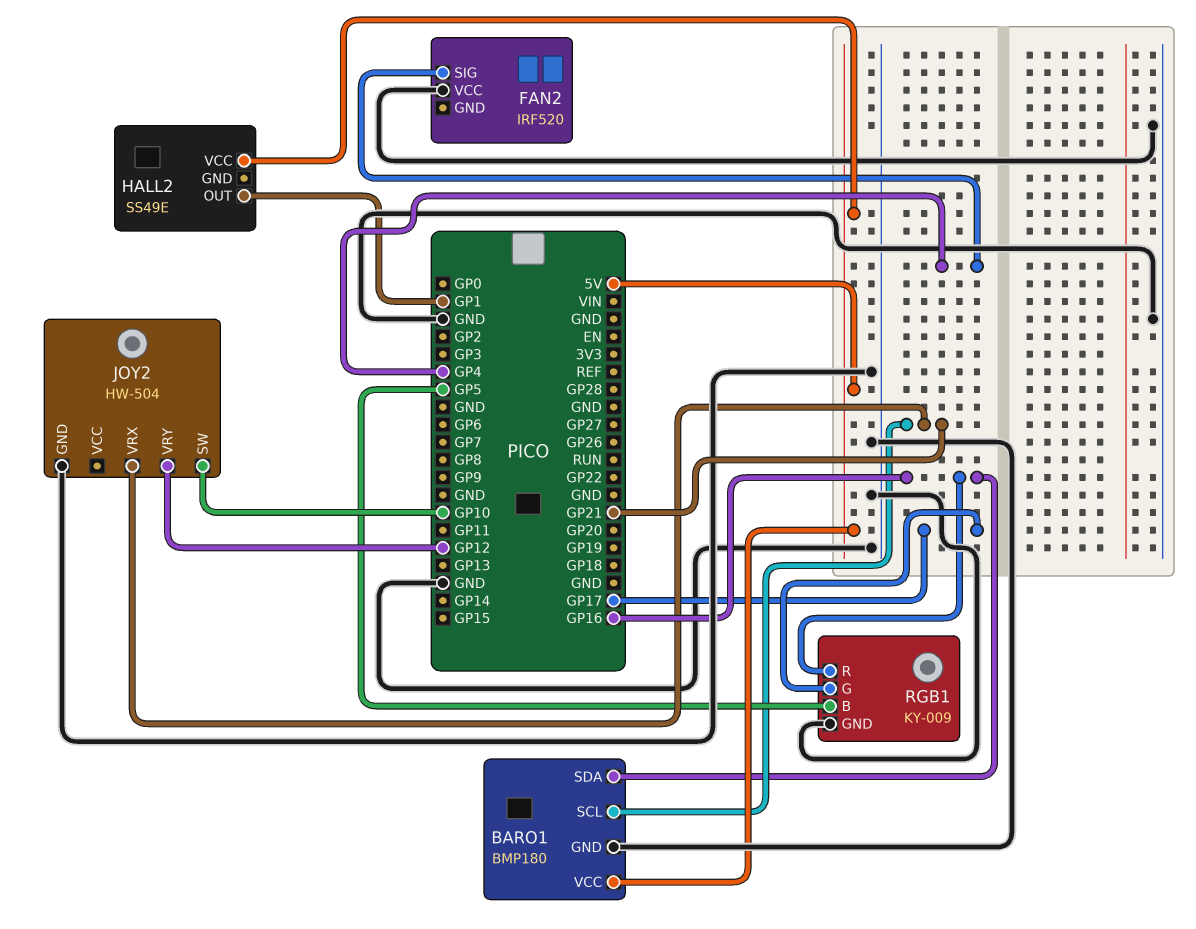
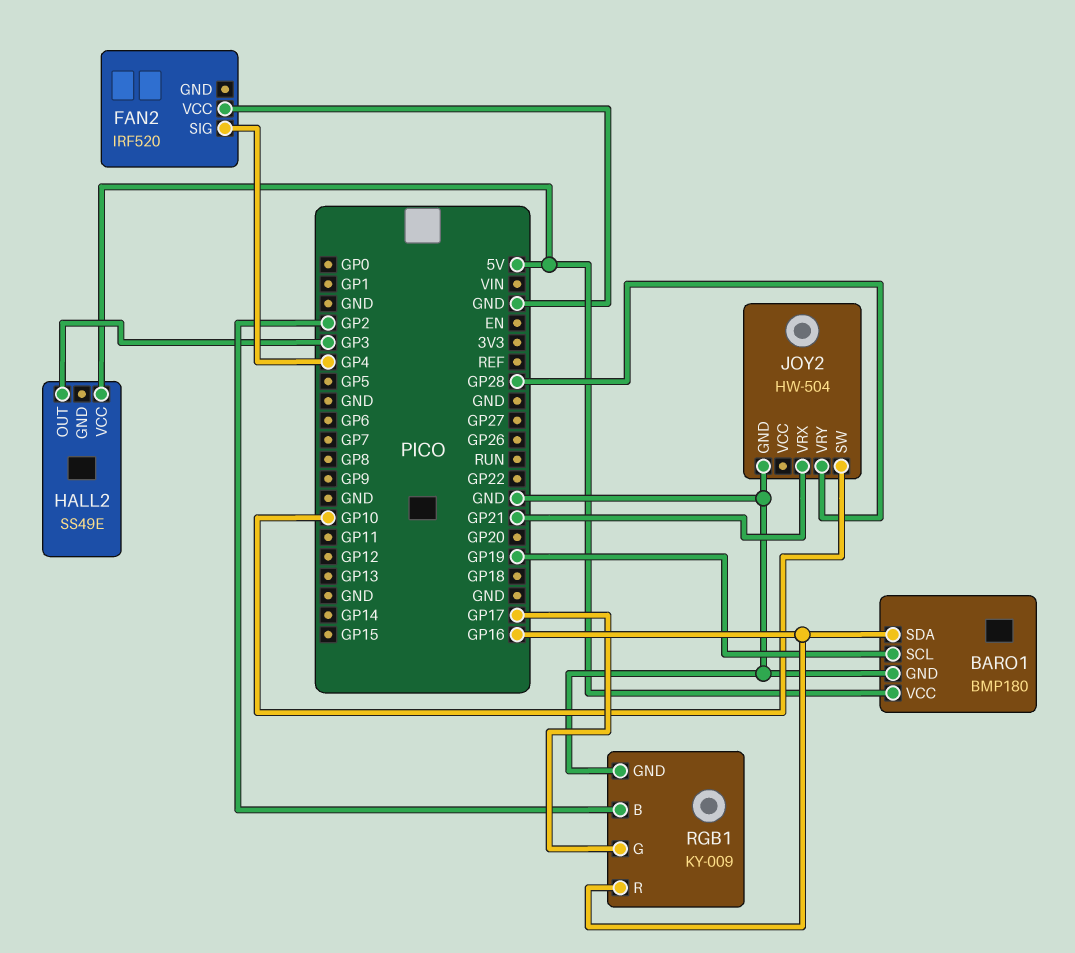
BARO1 pin SCL: GP21 -> GP19
HALL2 pin OUT: GP1 -> GP3
JOY2 pin VRY: GP12 -> GP28
RGB1 pin B: GP5 -> GP2

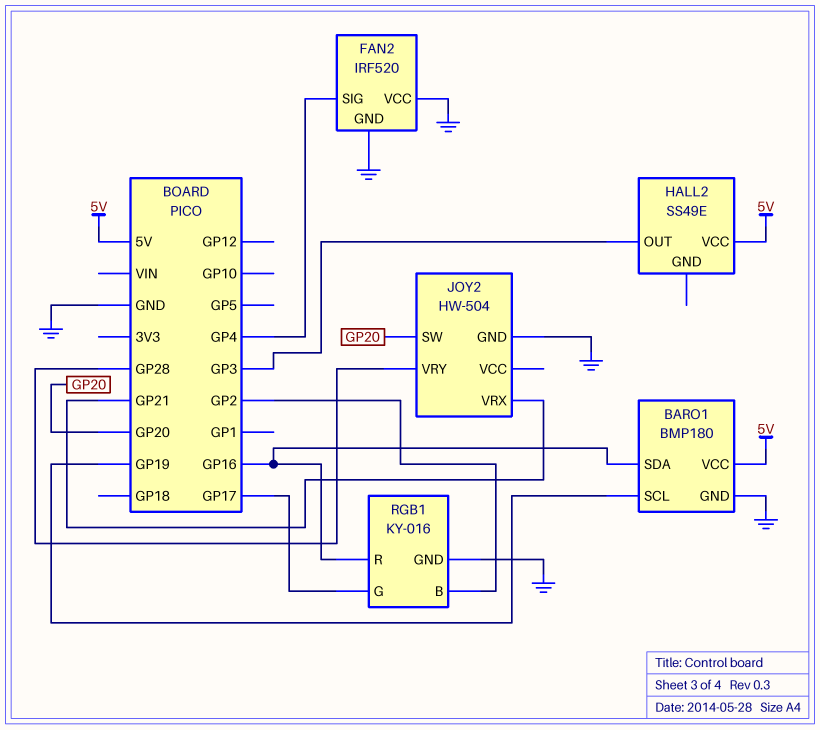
FAN2 pin GND: none -> GND
JOY2 pin SW: GP10 -> GP20
RGB1: KY-009 -> KY-016

